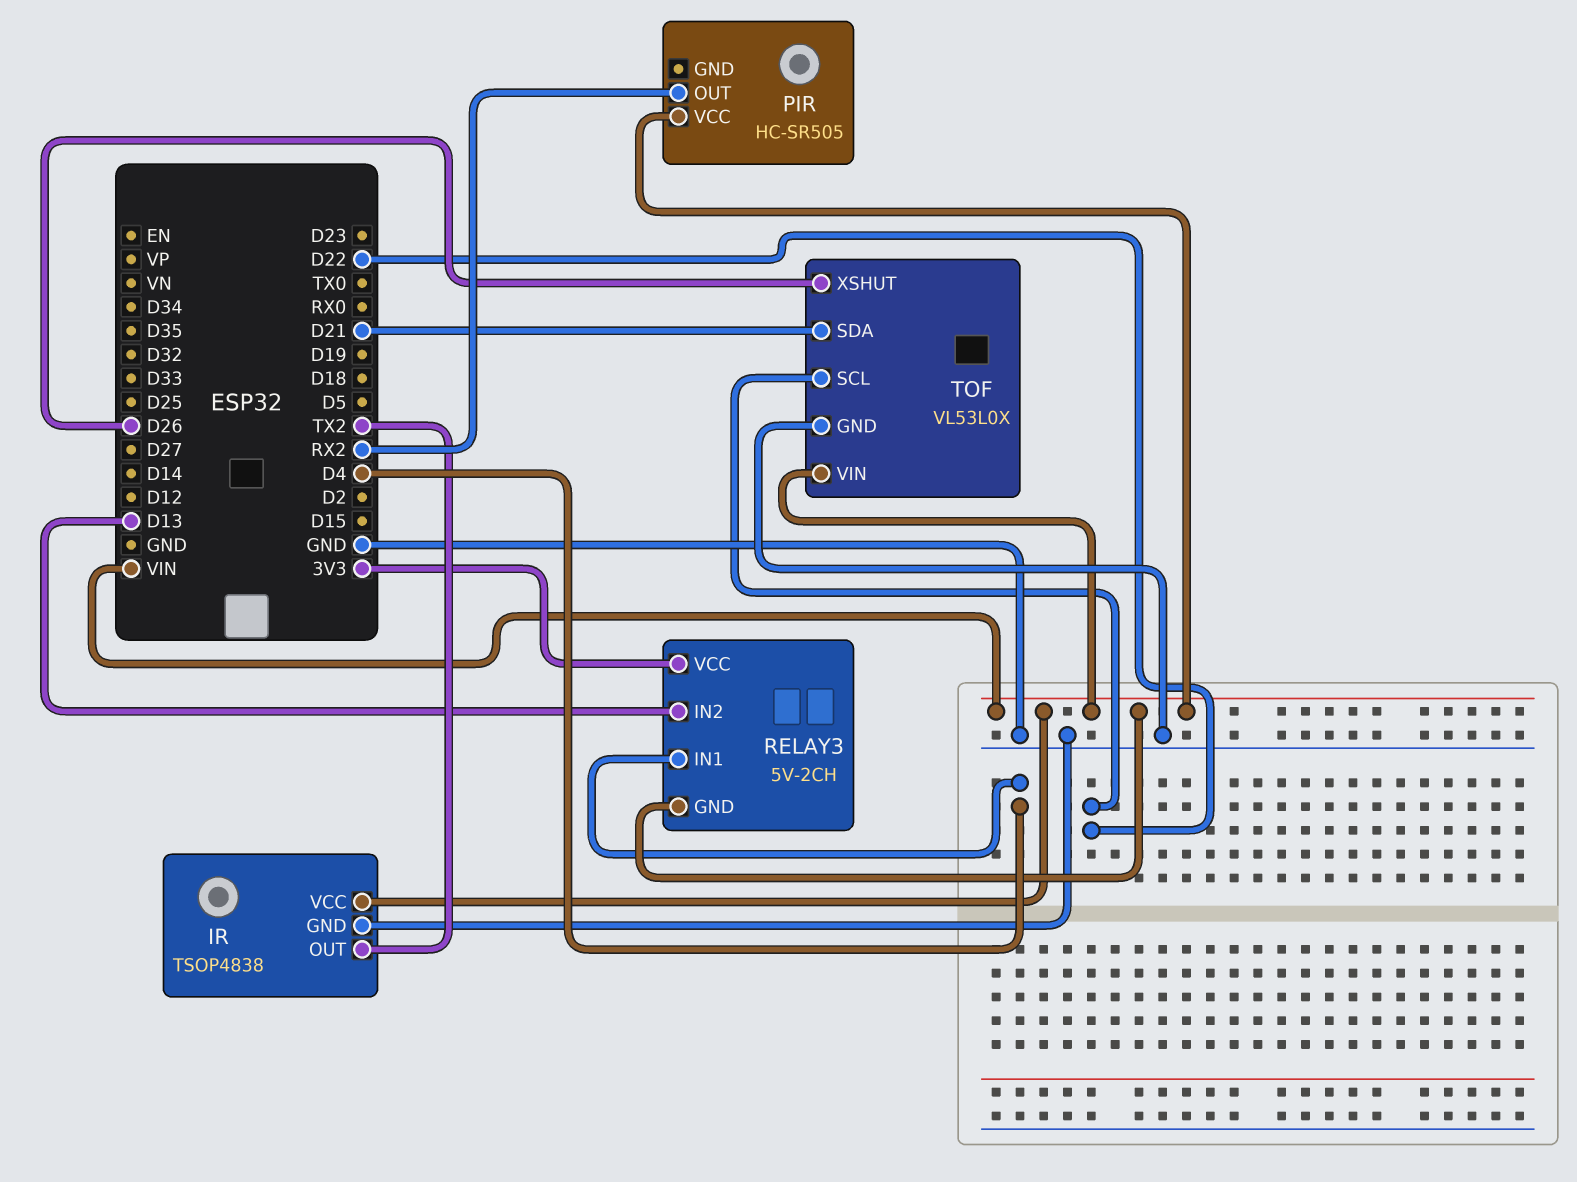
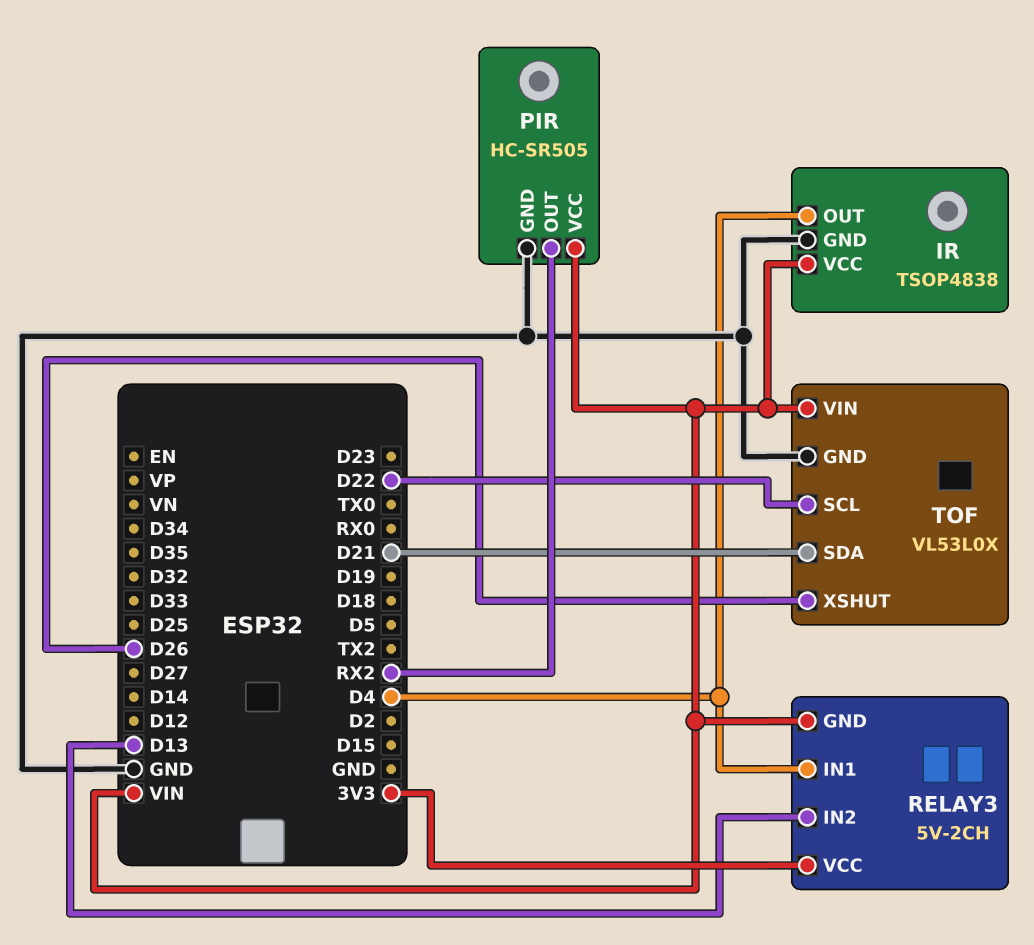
IR pin OUT: TX2 -> D4
PIR pin GND: none -> GND

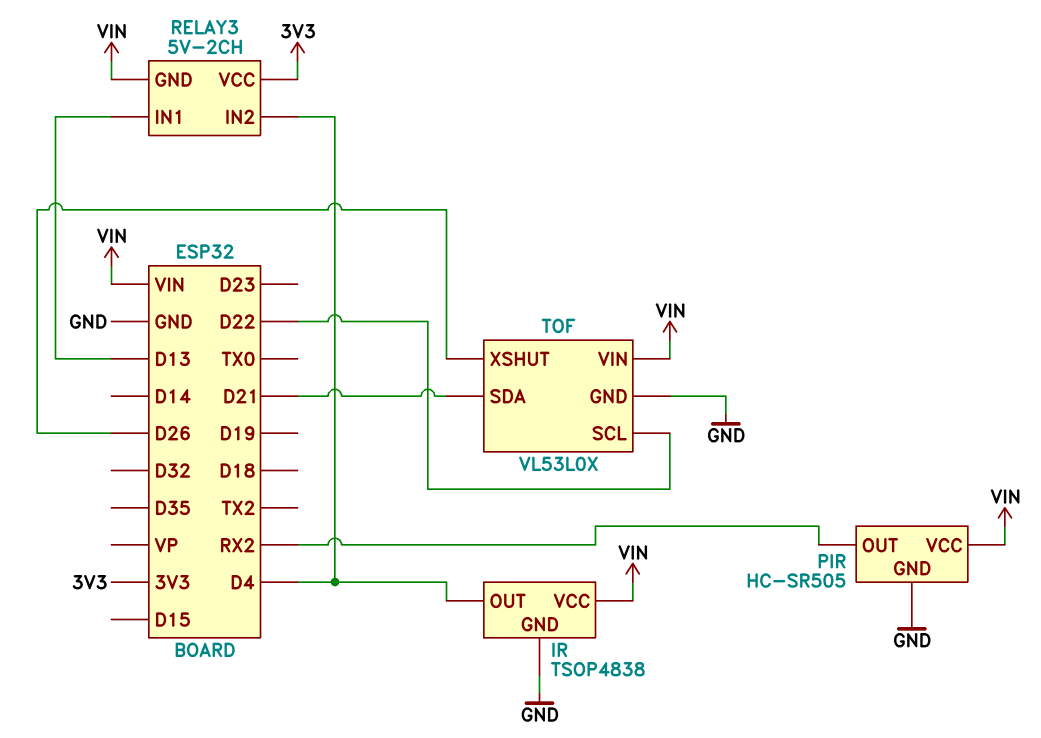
RELAY3 pin IN1: D4 -> D13
RELAY3 pin IN2: D13 -> D4

